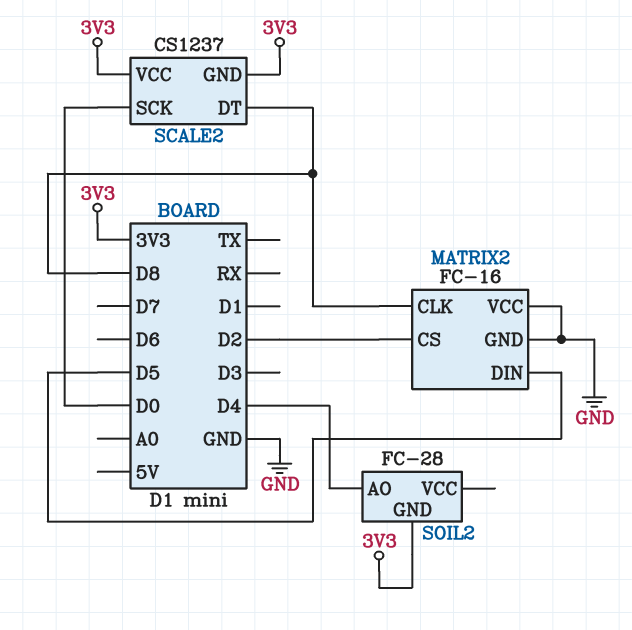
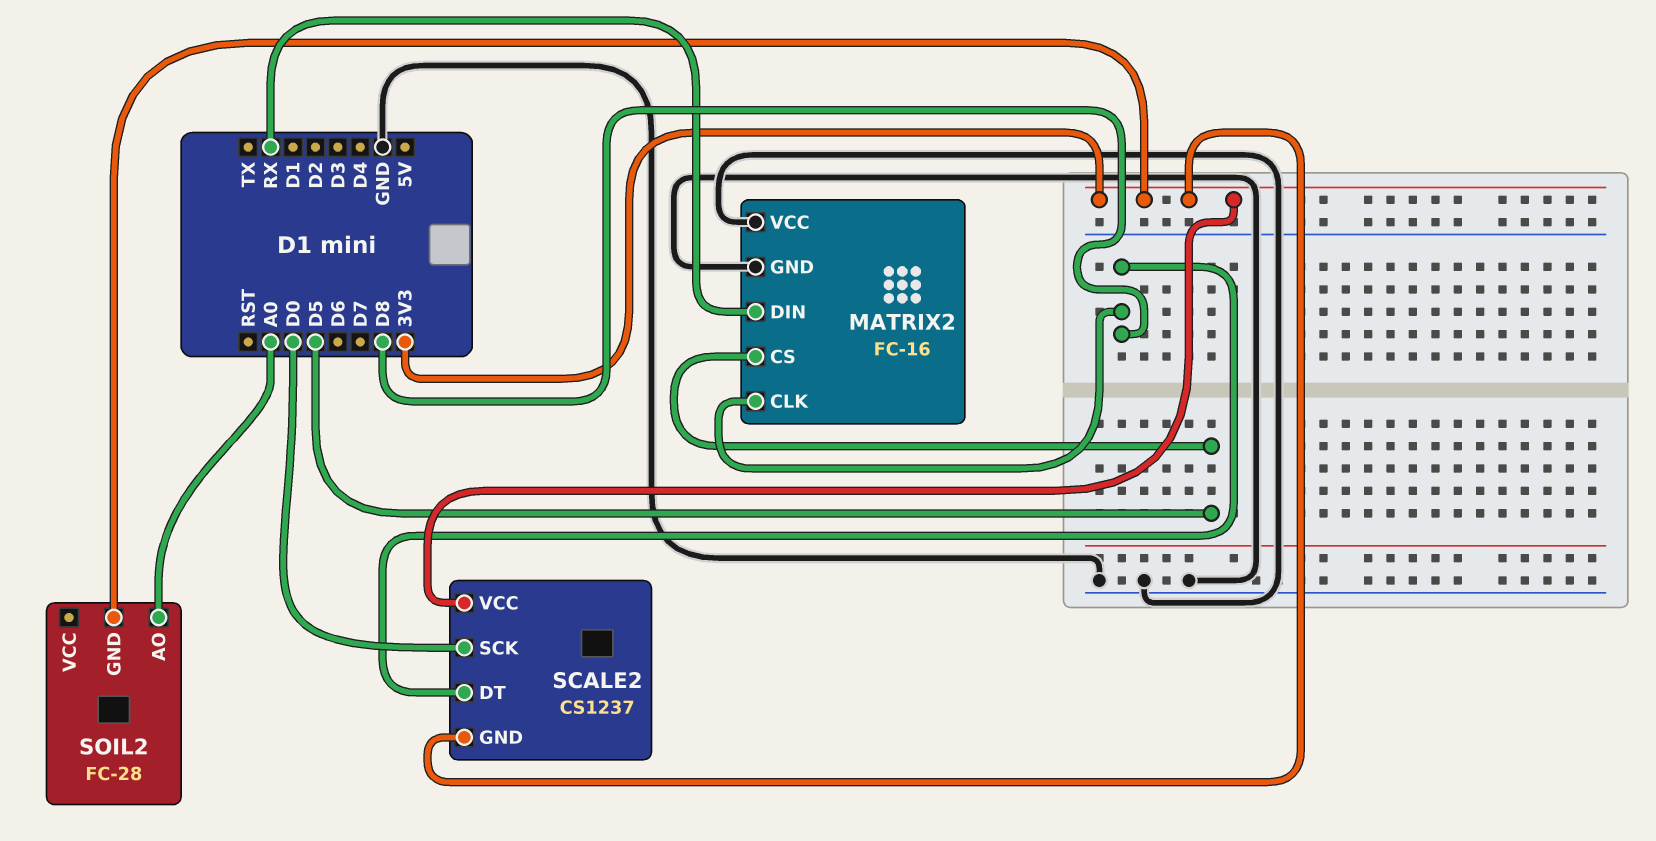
MATRIX2 pin CS: D2 -> D5
MATRIX2 pin DIN: D5 -> RX
SOIL2 pin AO: D4 -> A0

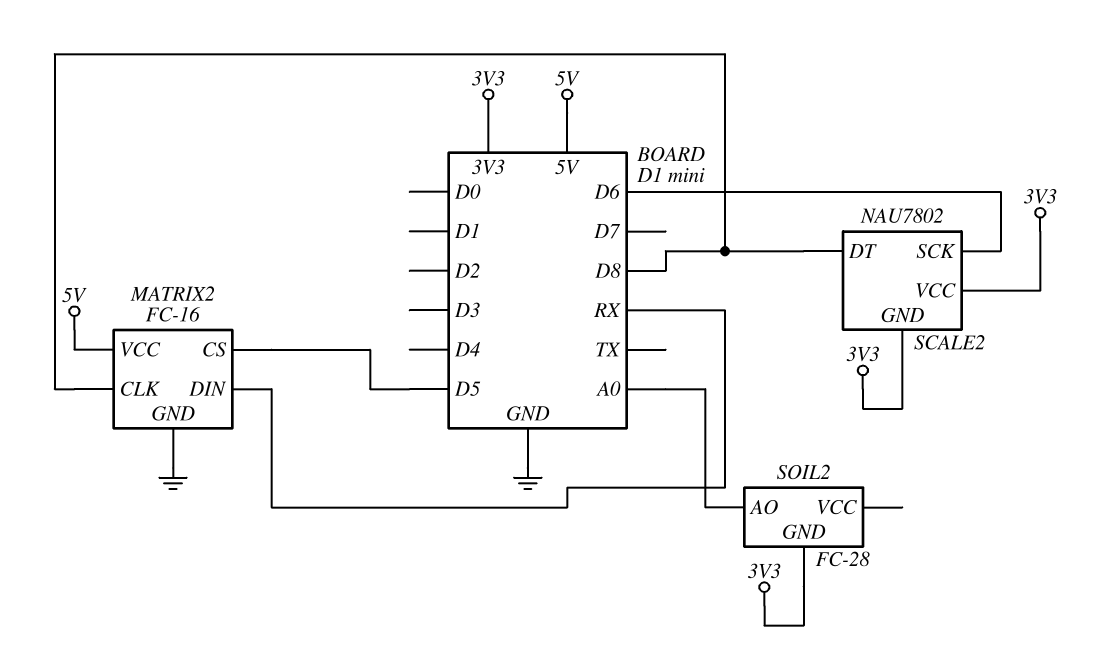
MATRIX2 pin VCC: GND -> 5V
SCALE2: CS1237 -> NAU7802
SCALE2 pin SCK: D0 -> D6

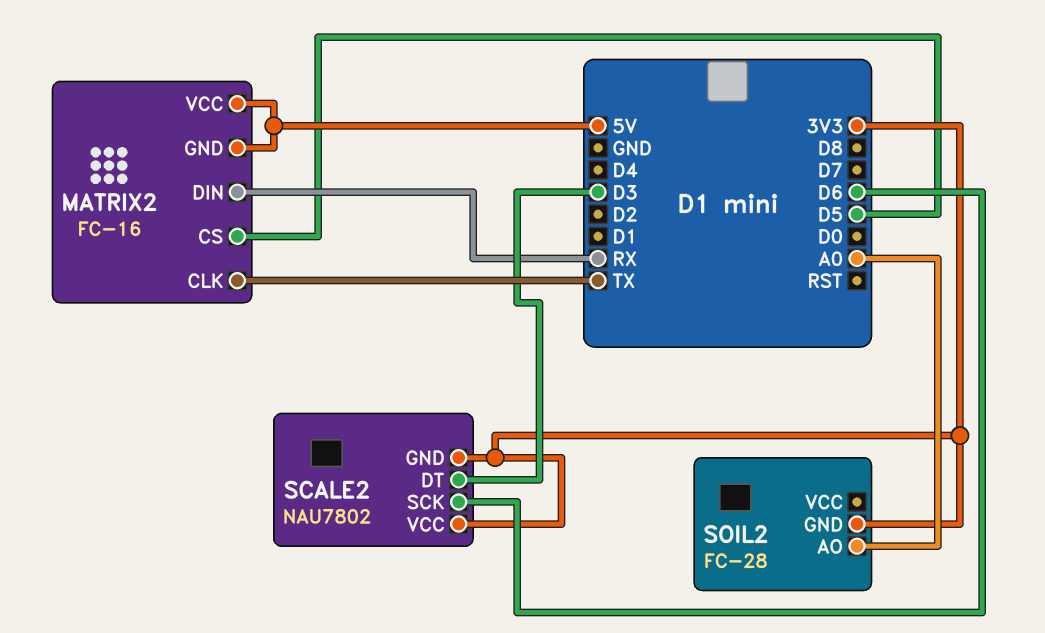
MATRIX2 pin CLK: D8 -> TX
MATRIX2 pin GND: GND -> 5V
SCALE2 pin DT: D8 -> D3

